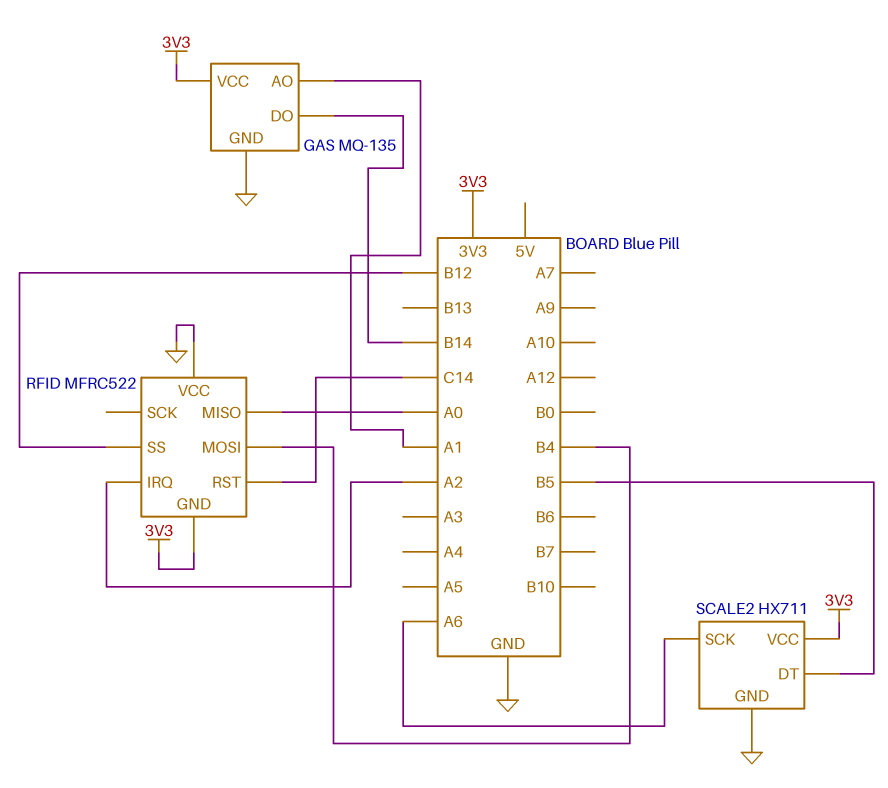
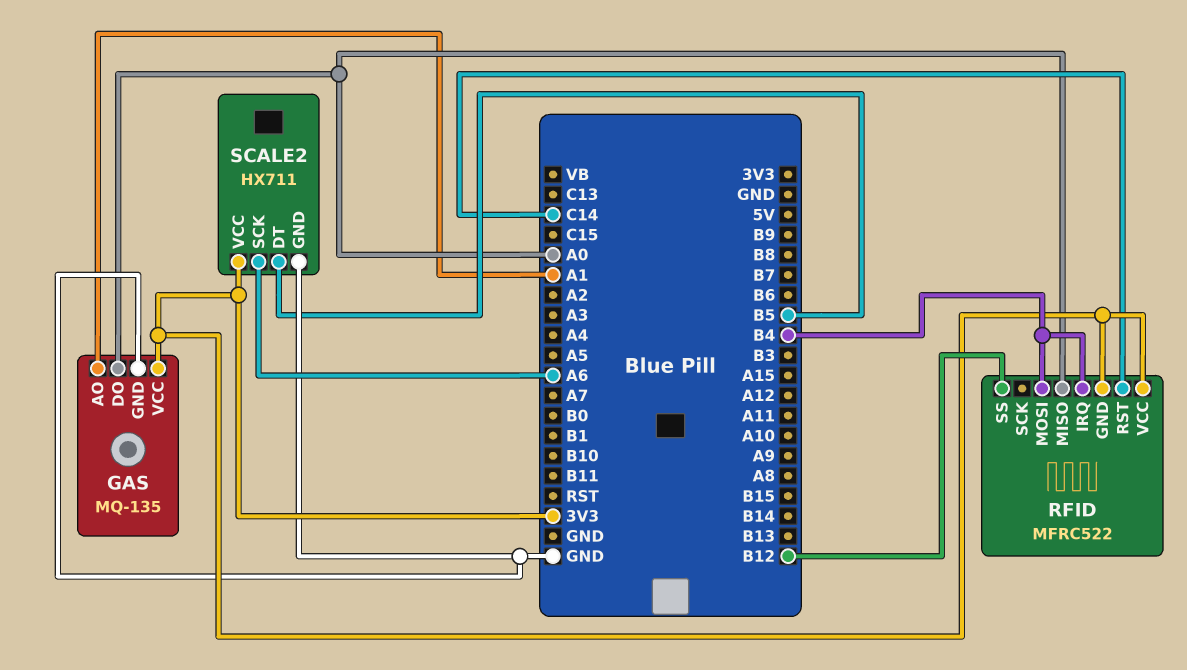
GAS pin DO: B14 -> A0
RFID pin IRQ: A2 -> B4
RFID pin VCC: GND -> 3V3

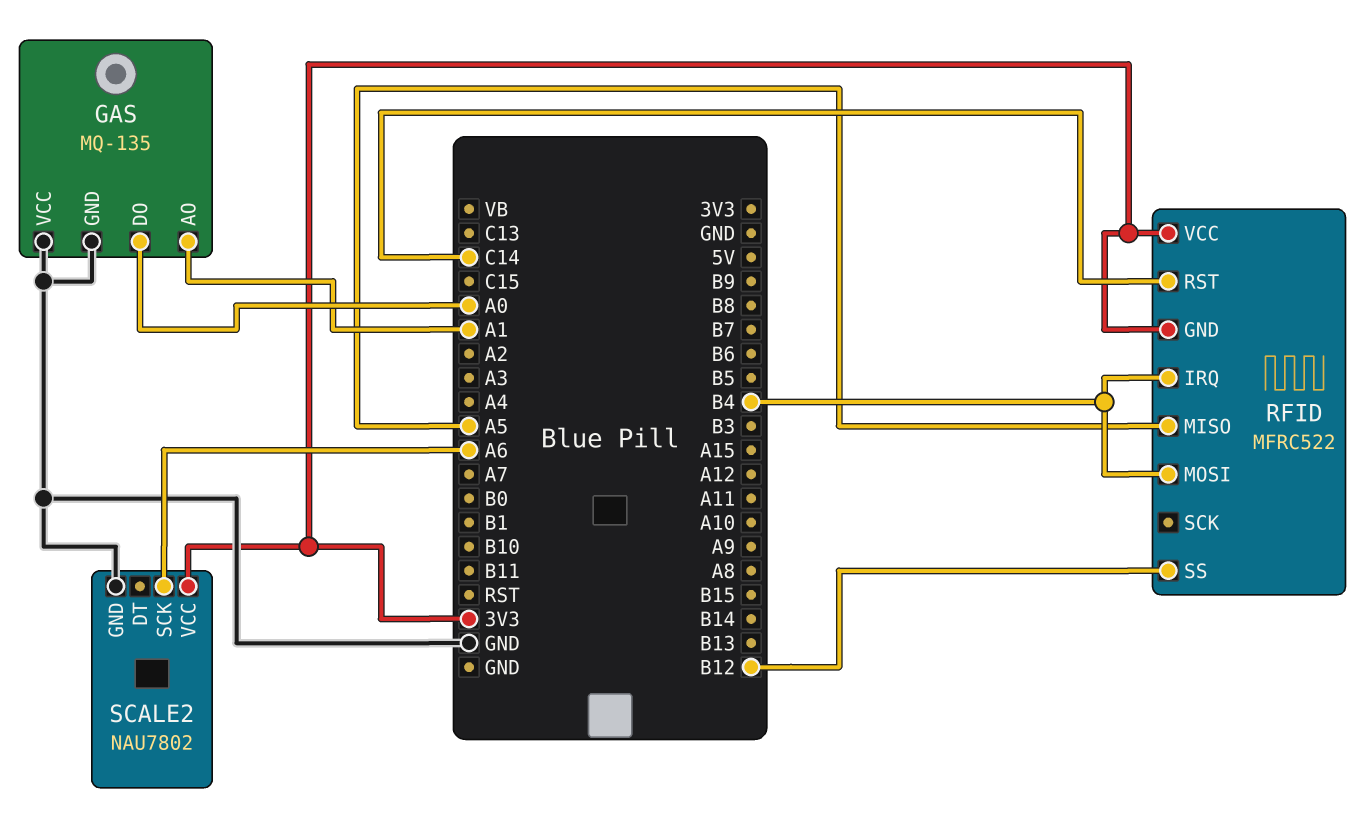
GAS pin VCC: 3V3 -> GND
RFID pin MISO: A0 -> A5
SCALE2: HX711 -> NAU7802
SCALE2 pin DT: B5 -> none

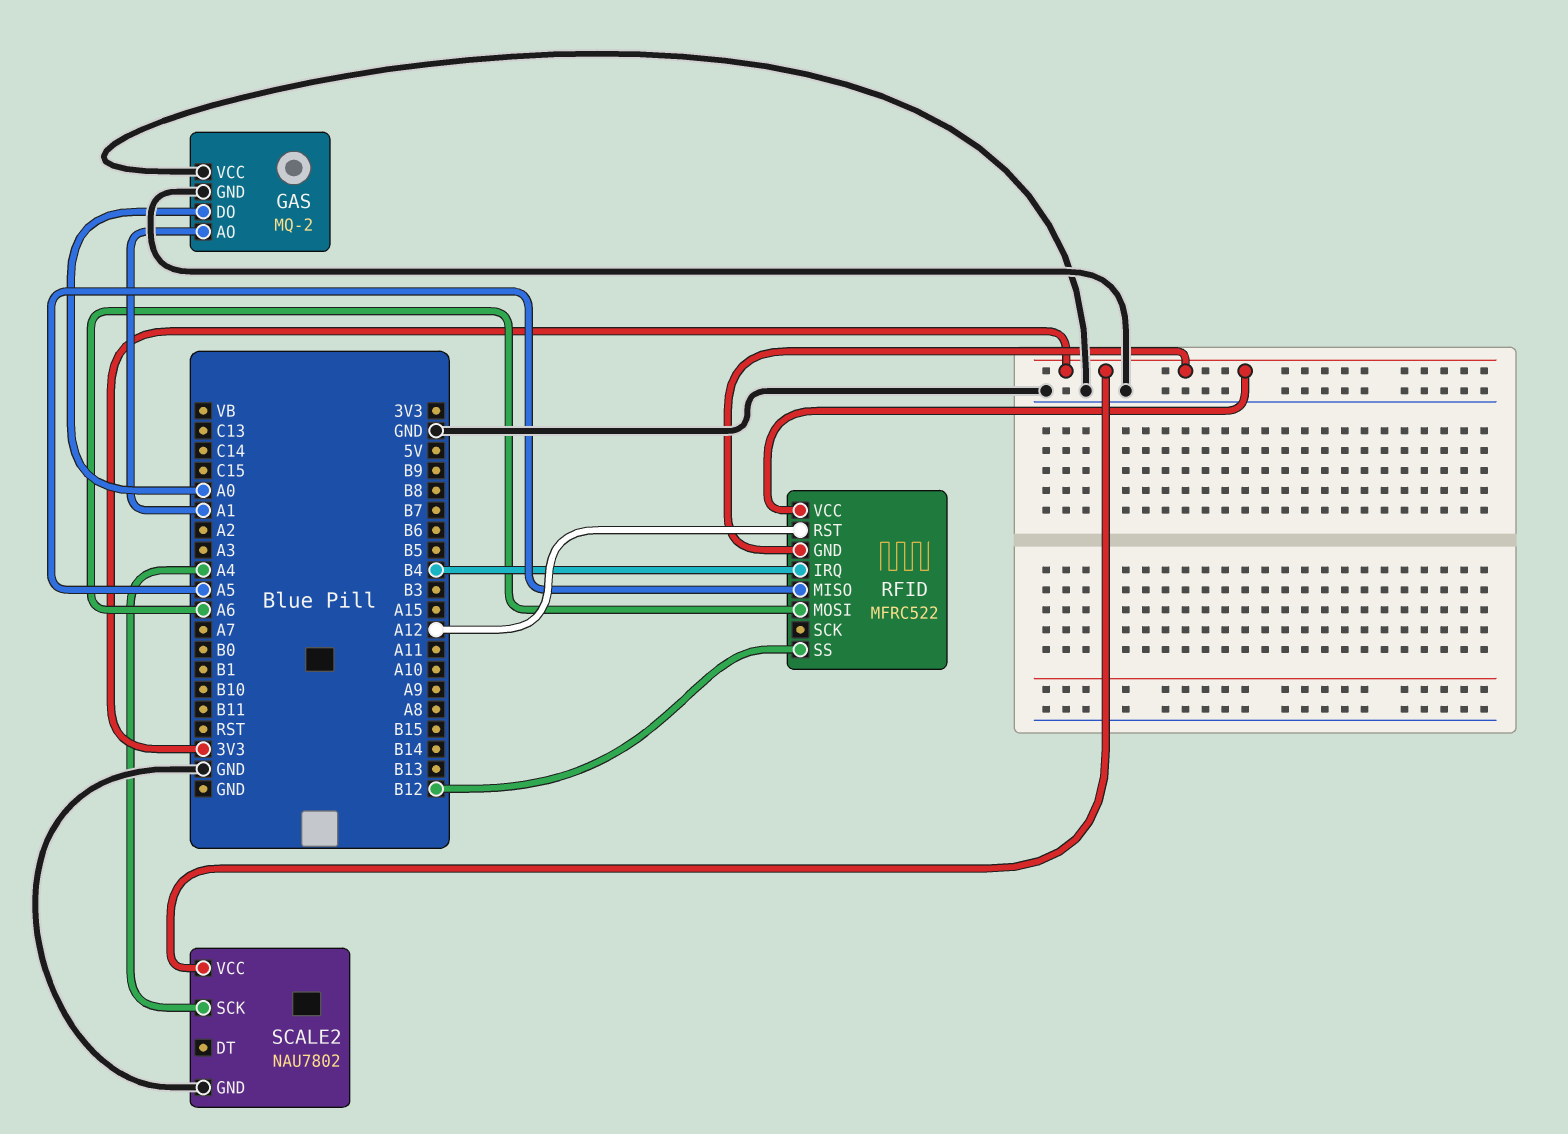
GAS: MQ-135 -> MQ-2
RFID pin MOSI: B4 -> A6
RFID pin RST: C14 -> A12
SCALE2 pin SCK: A6 -> A4

